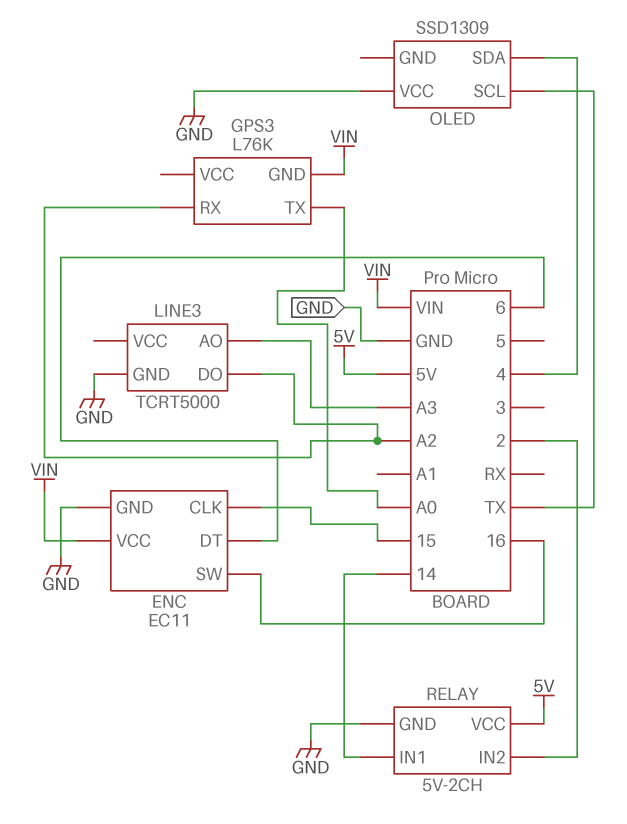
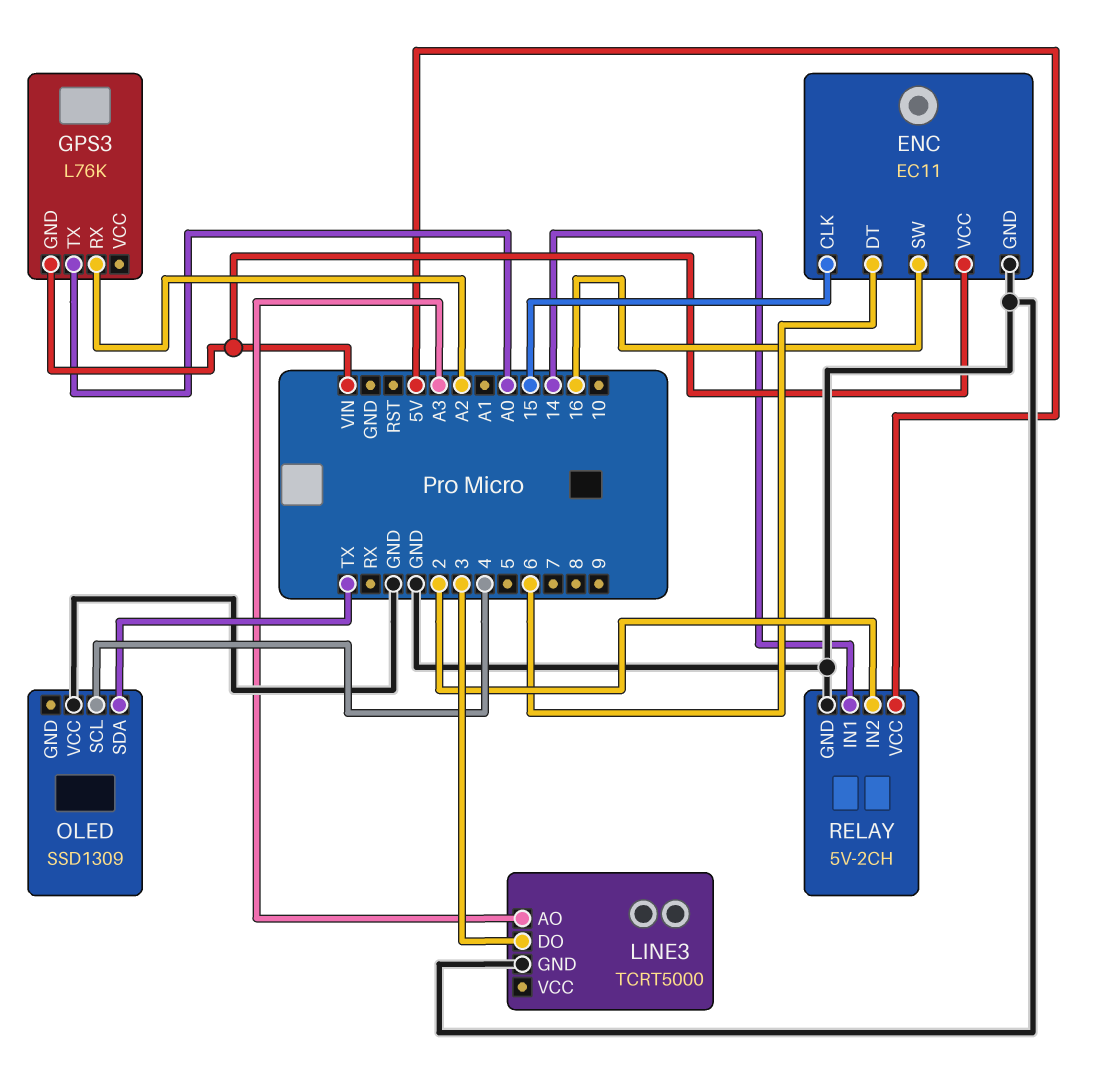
LINE3 pin DO: A2 -> 3
OLED pin SCL: TX -> 4
OLED pin SDA: 4 -> TX

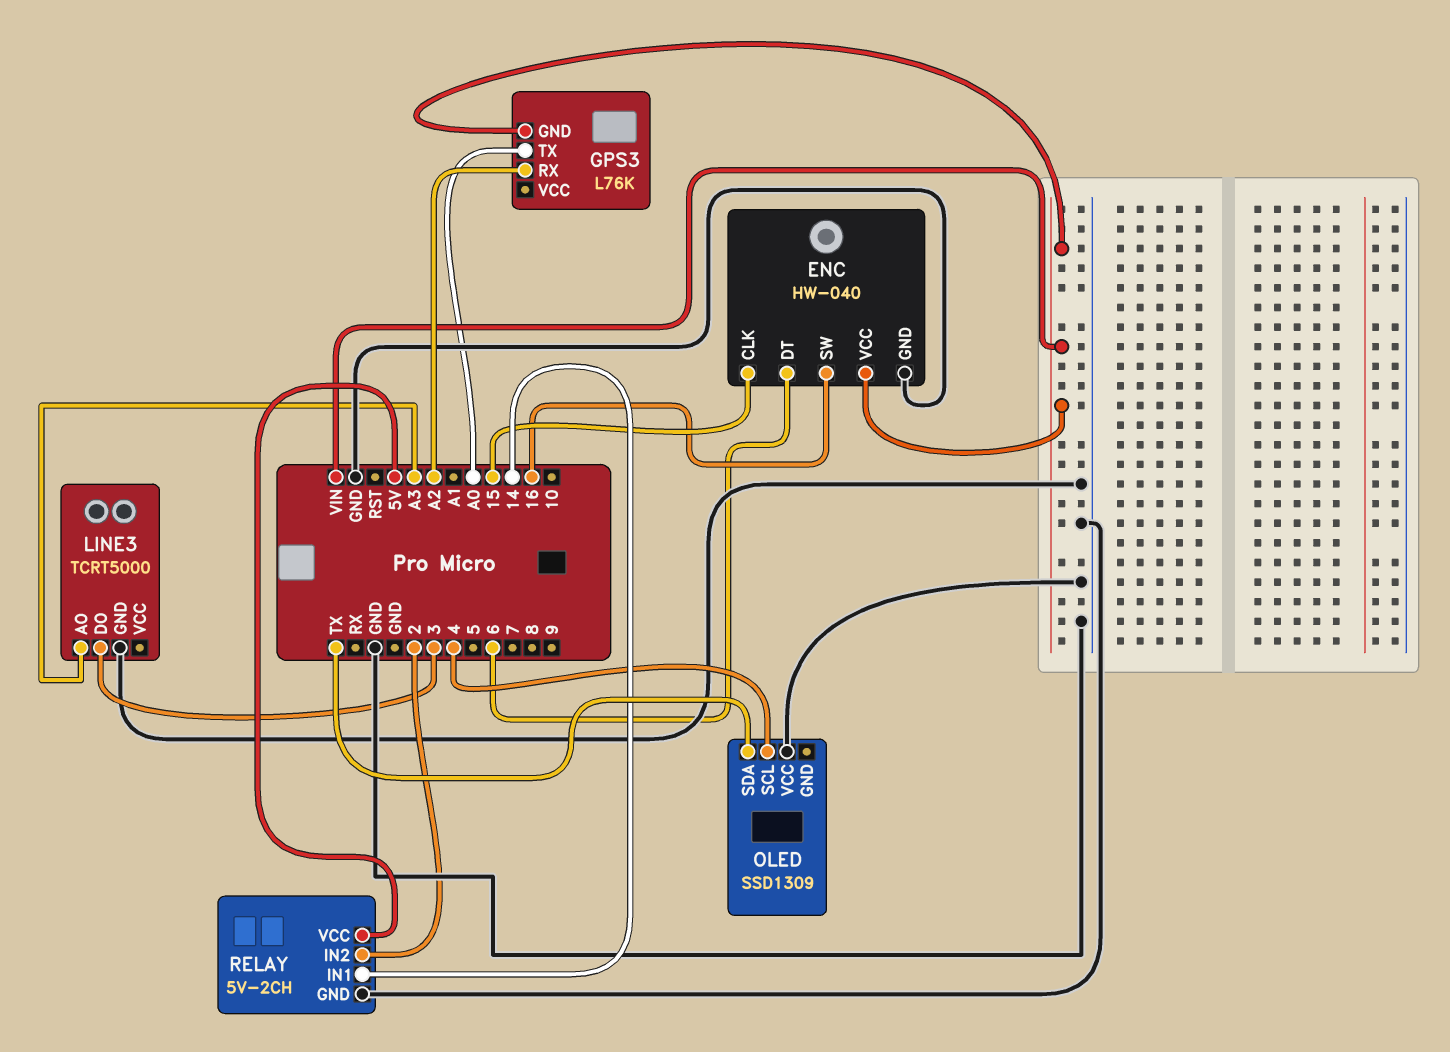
ENC: EC11 -> HW-040

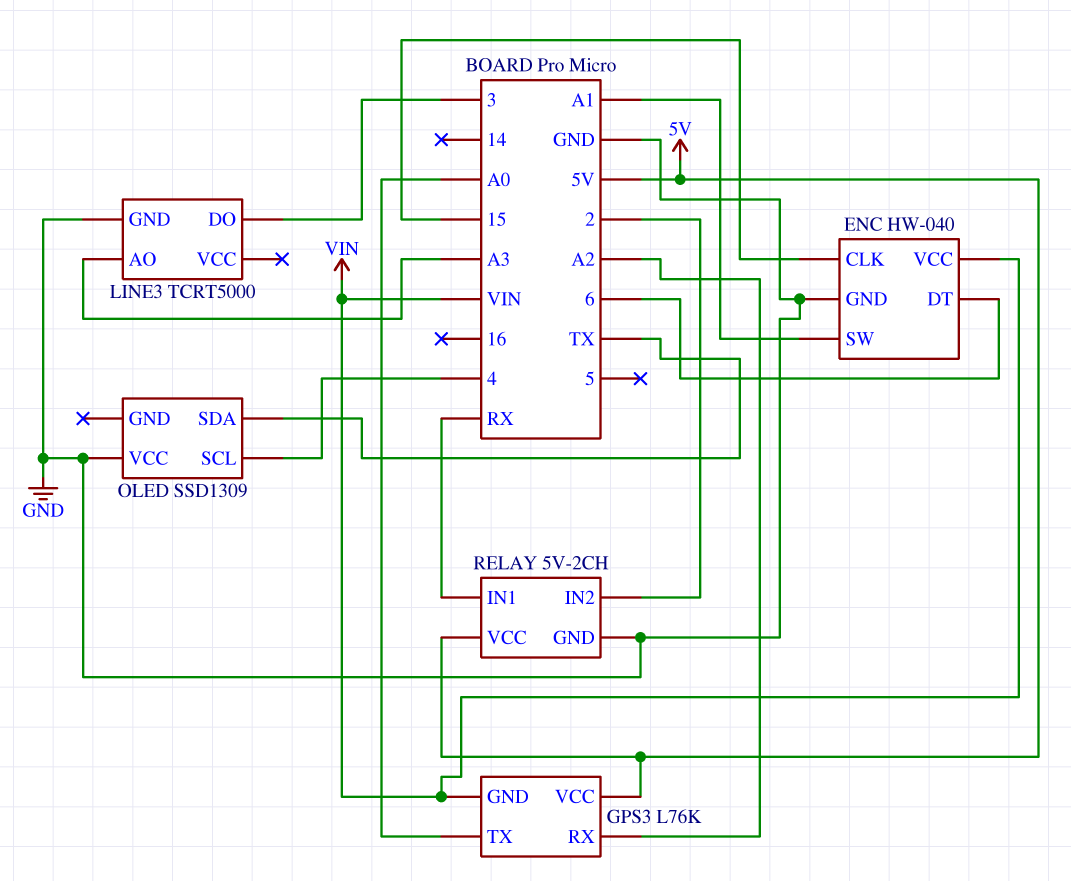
ENC pin SW: 16 -> A1
GPS3 pin VCC: none -> 5V
RELAY pin IN1: 14 -> RX

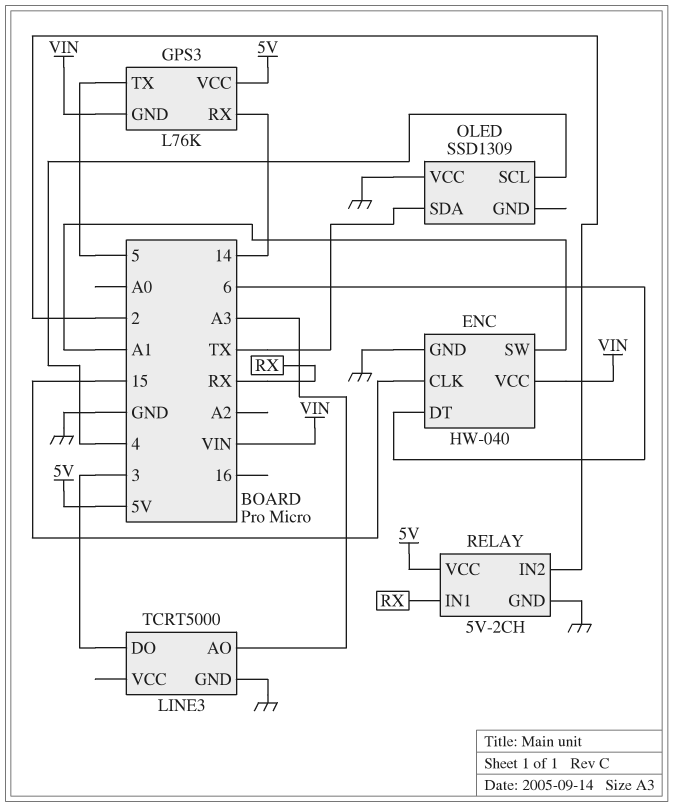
GPS3 pin RX: A2 -> 14
GPS3 pin TX: A0 -> 5

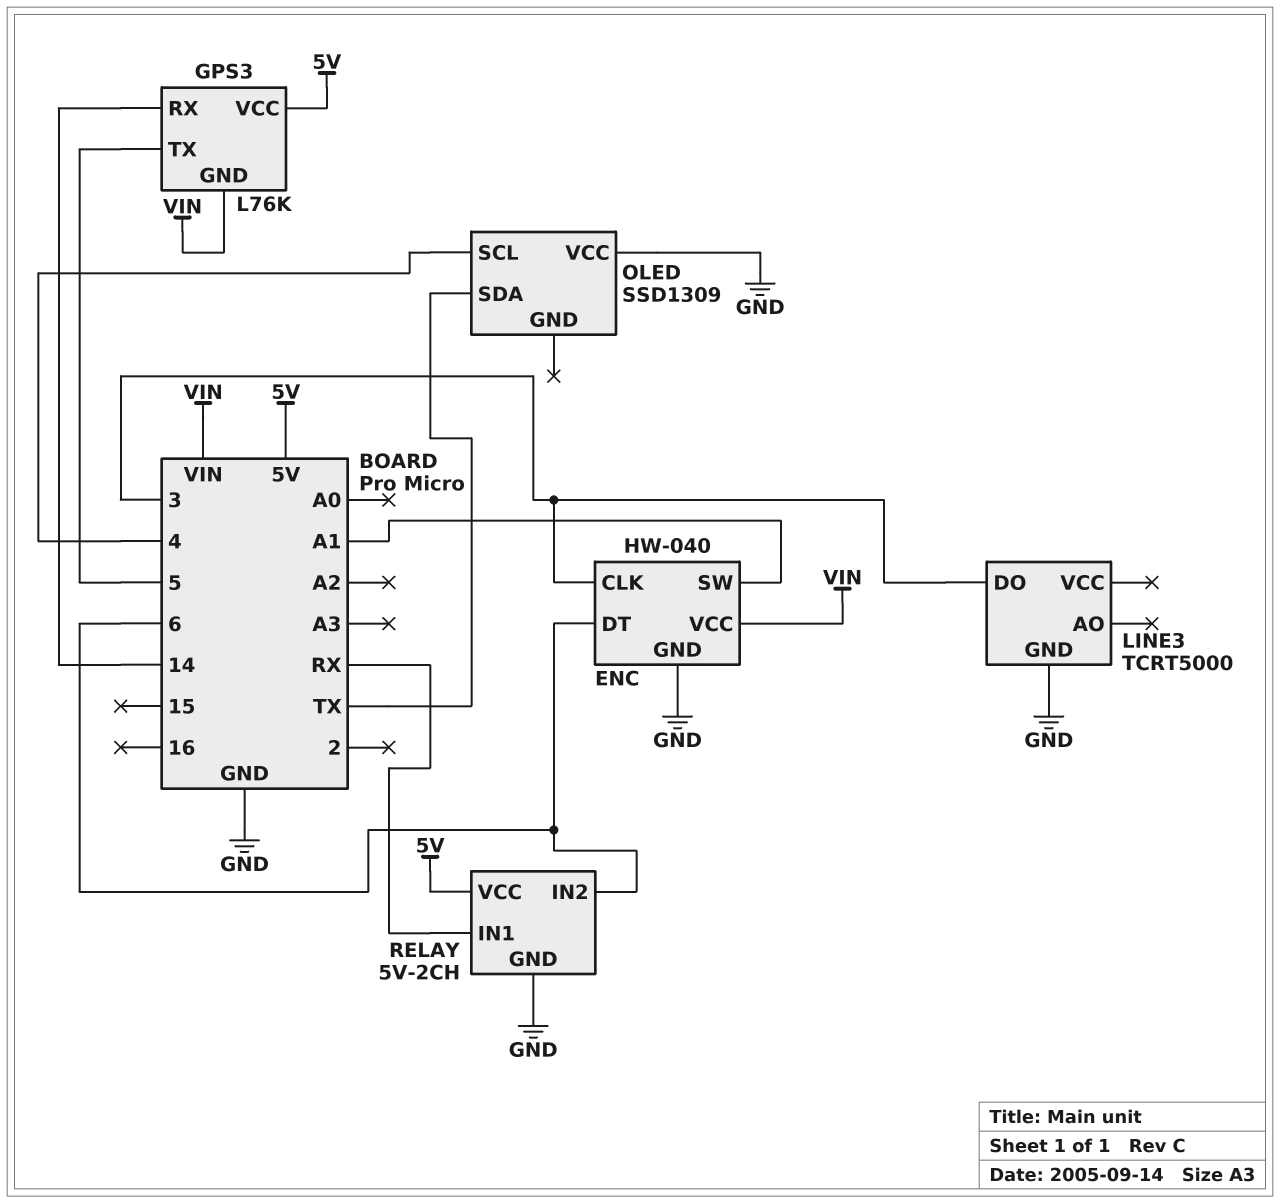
ENC pin CLK: 15 -> 3
LINE3 pin AO: A3 -> none
RELAY pin IN2: 2 -> 6

